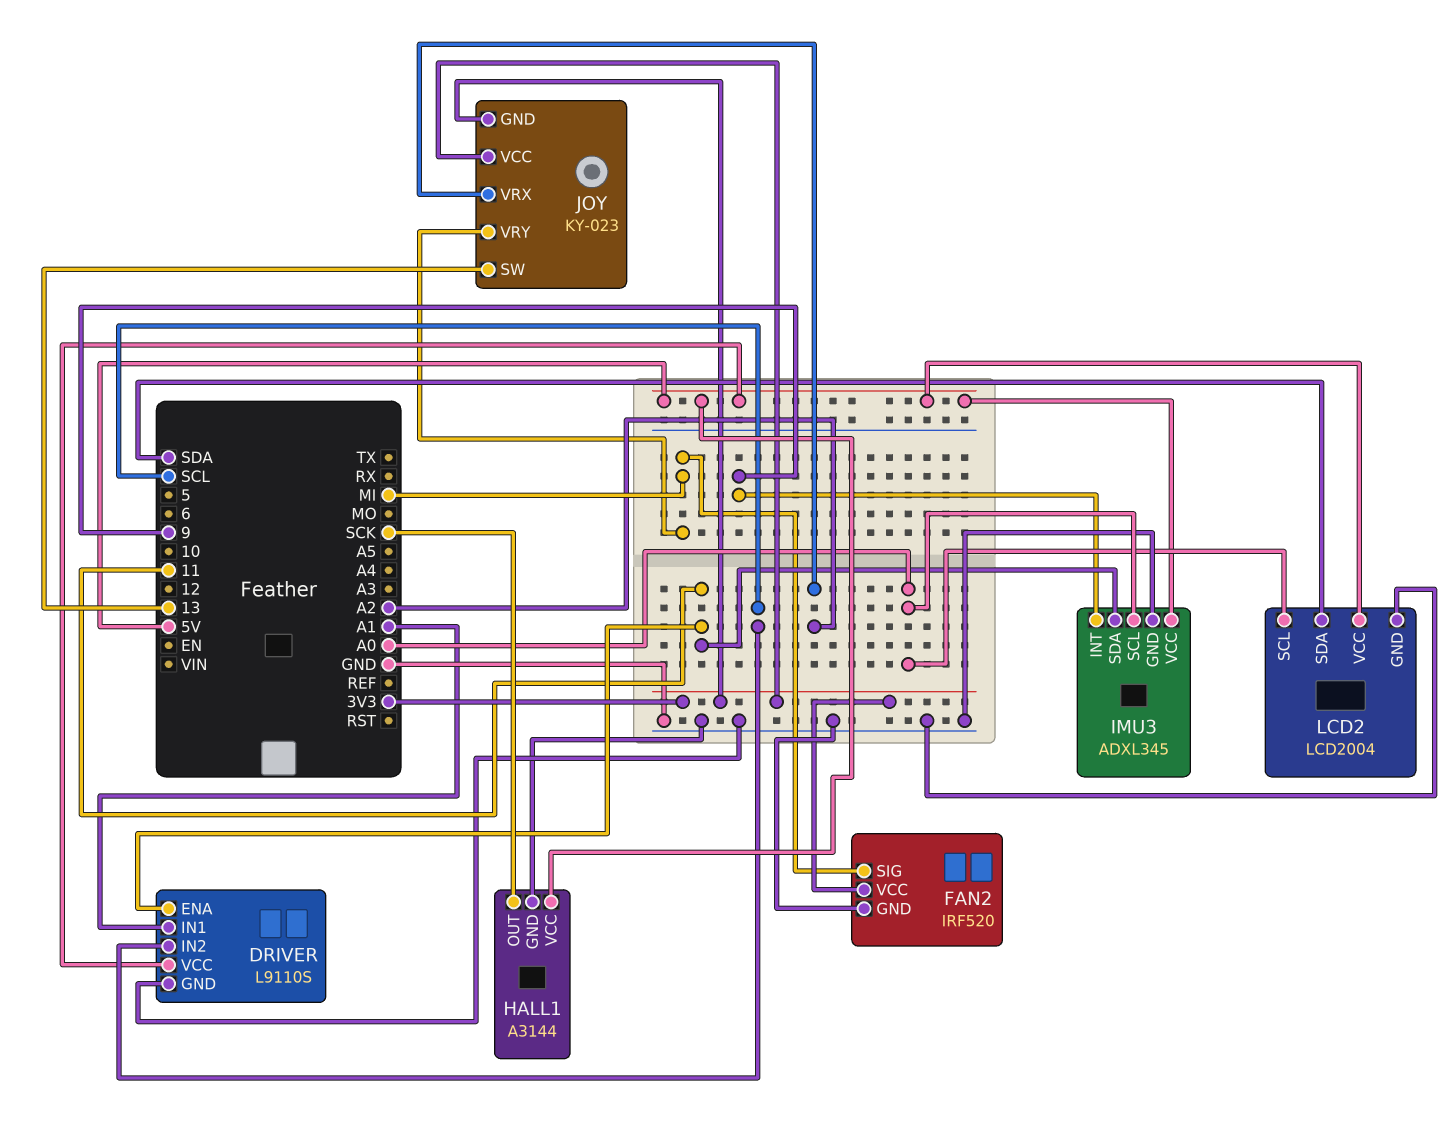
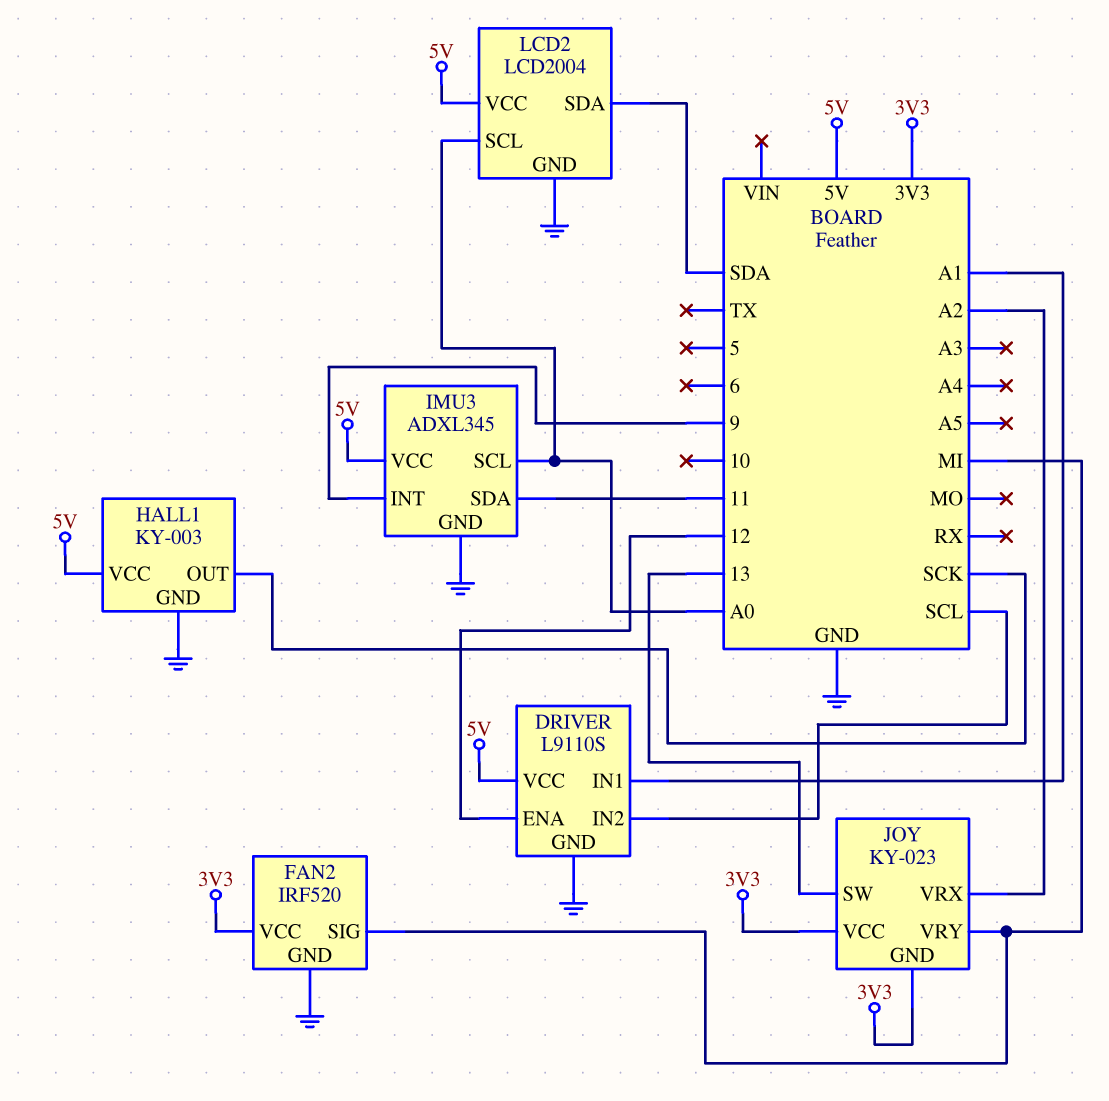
DRIVER pin ENA: 11 -> 12
HALL1: A3144 -> KY-003

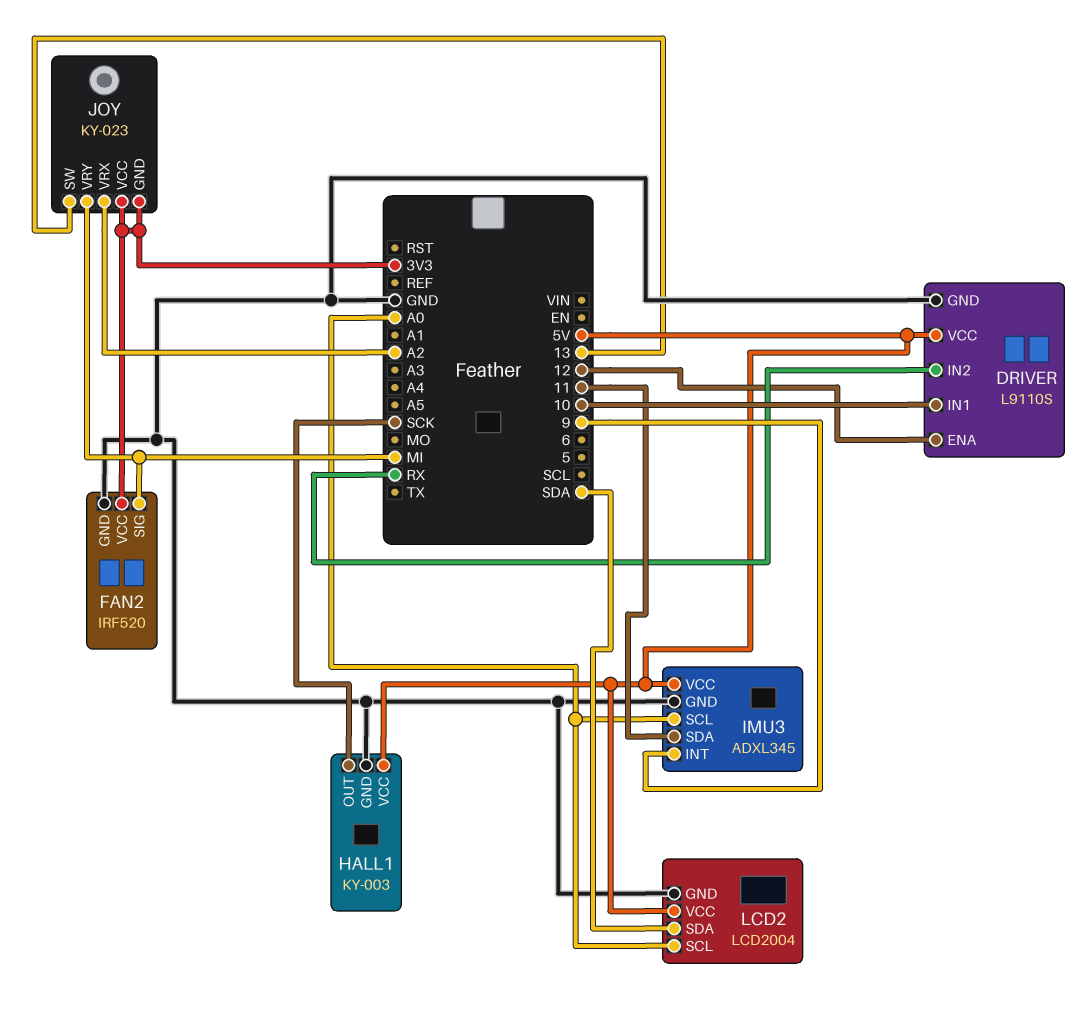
DRIVER pin IN1: A1 -> 10
DRIVER pin IN2: SCL -> RX

